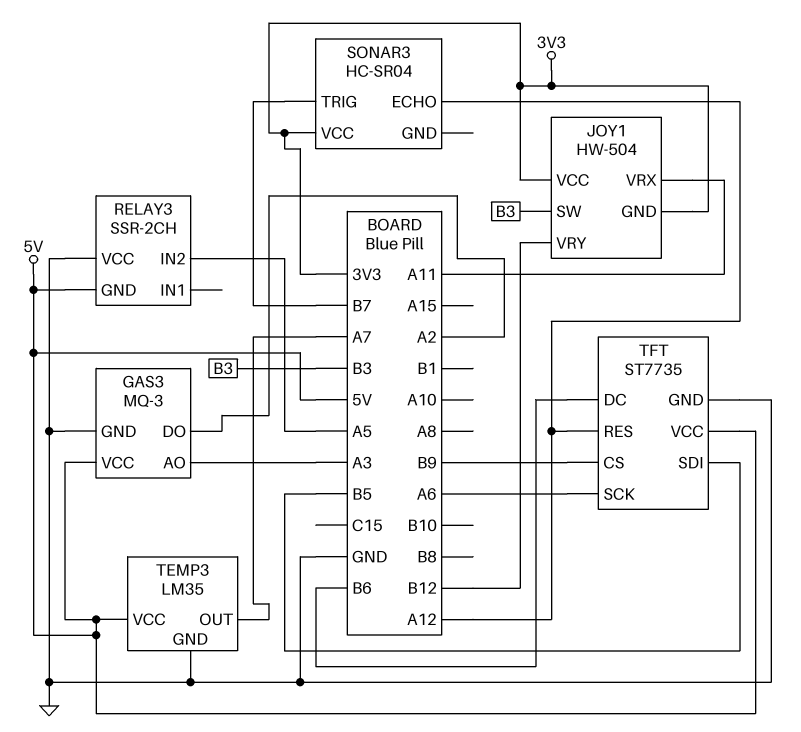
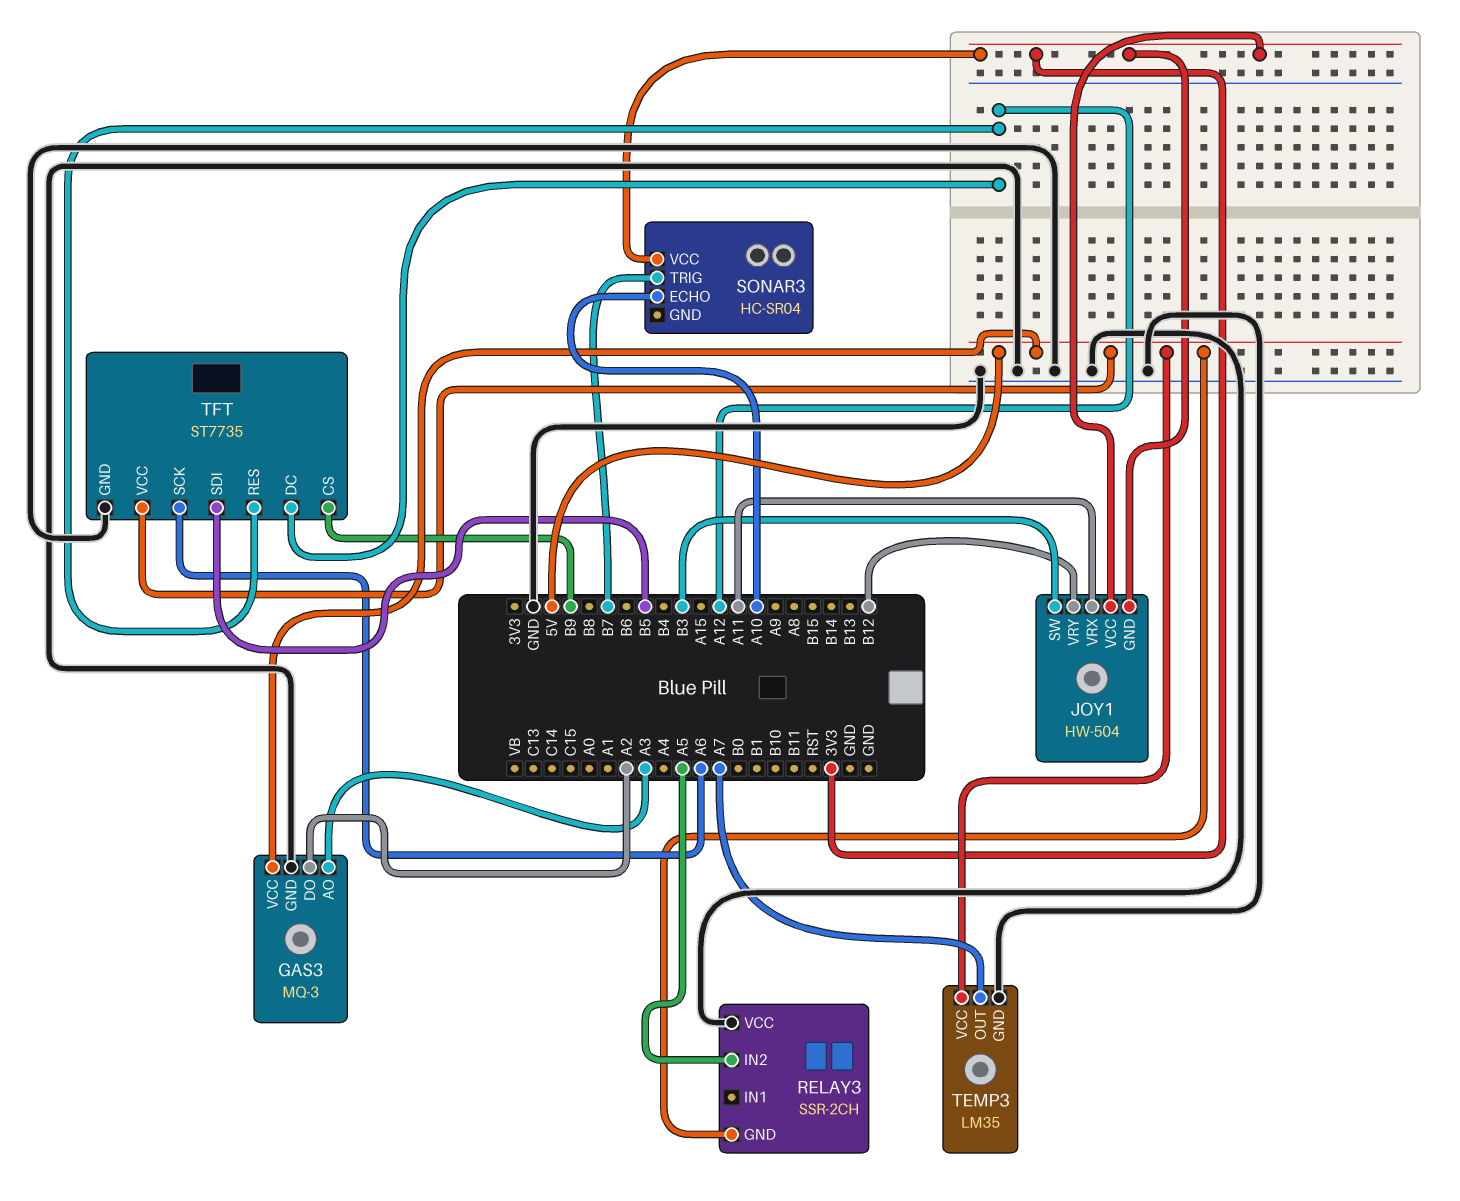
SONAR3 pin ECHO: A12 -> A10
TFT pin DC: B6 -> A12

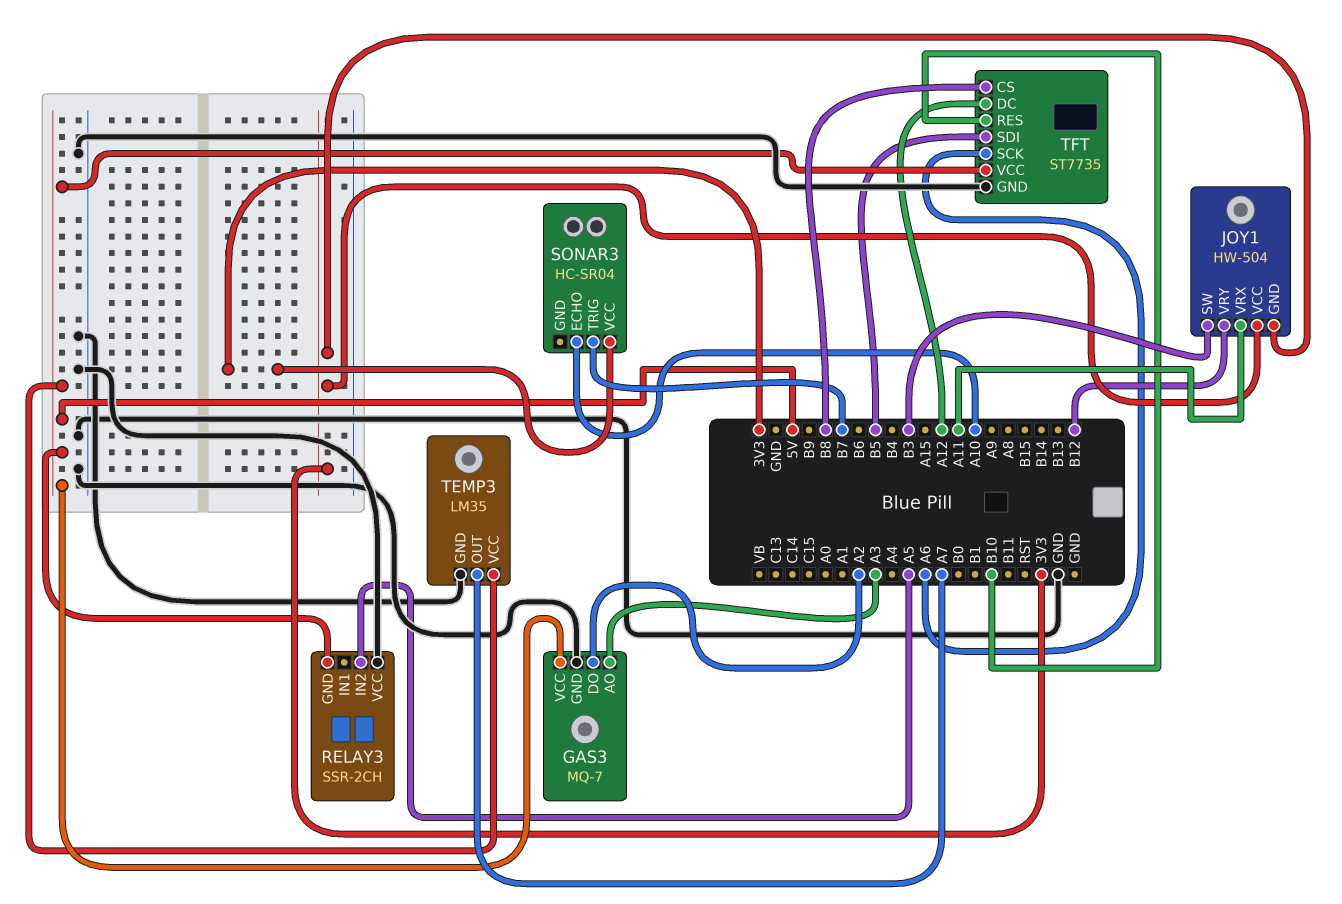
GAS3: MQ-3 -> MQ-7
TFT pin CS: B9 -> B8
TFT pin RES: A12 -> B10

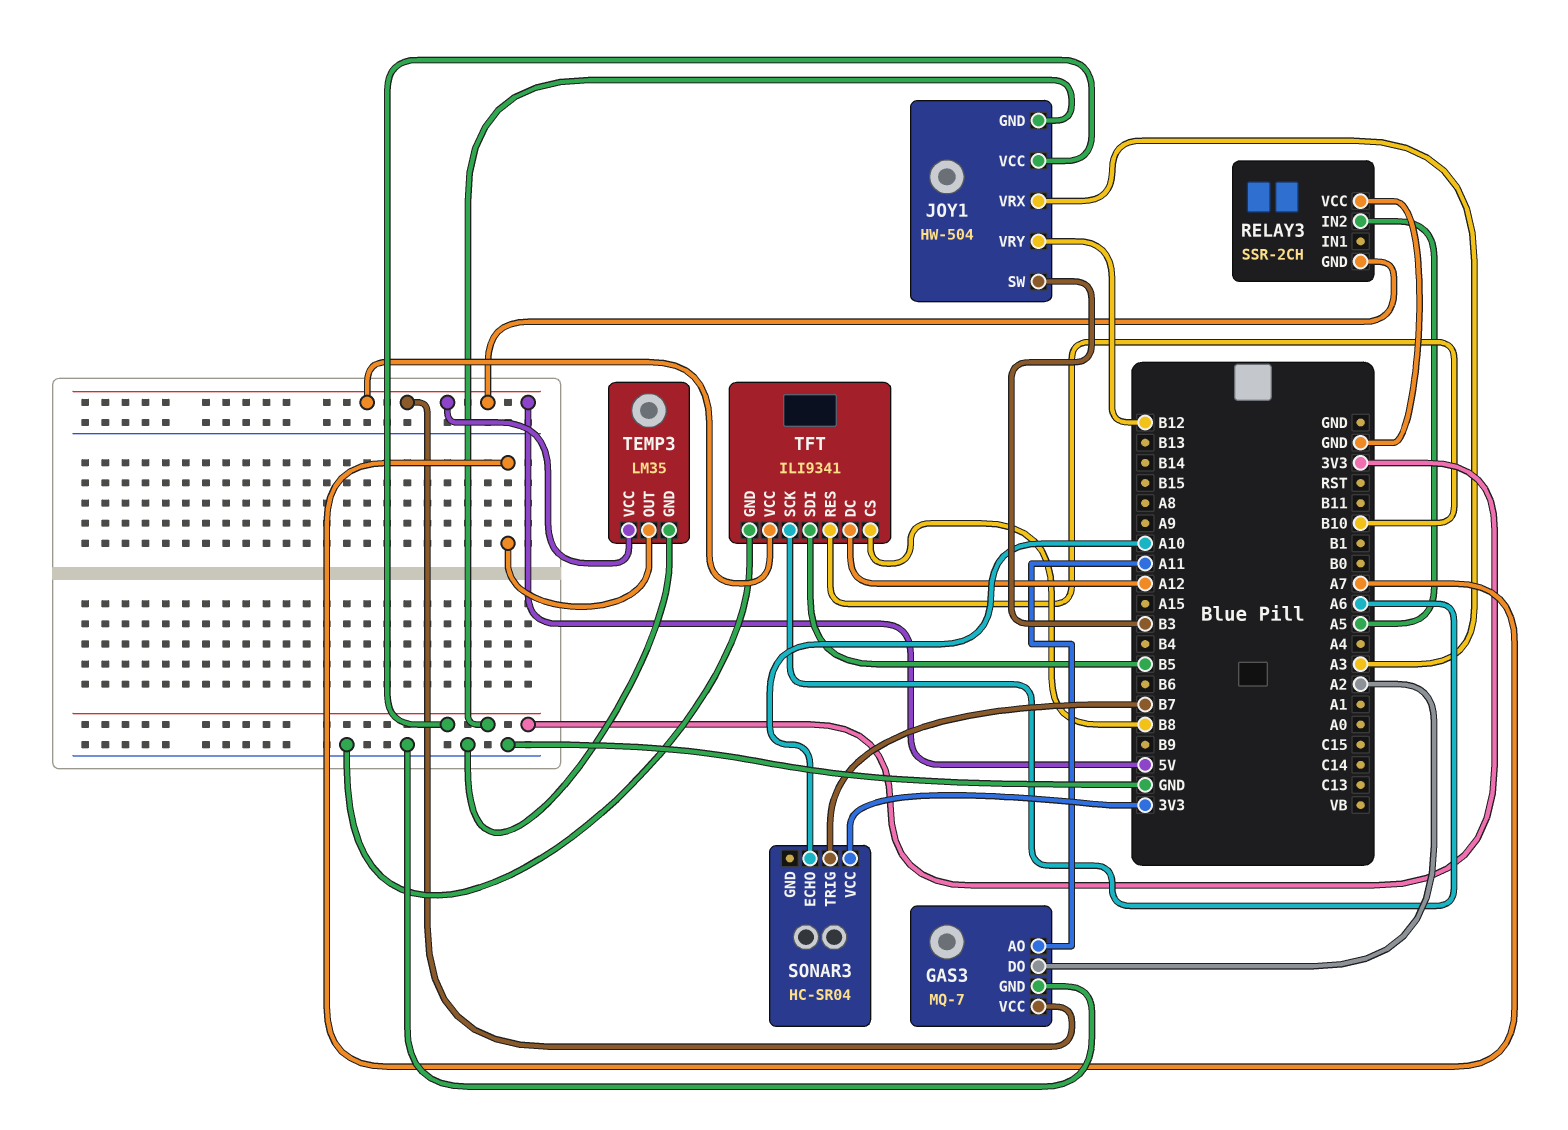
GAS3 pin AO: A3 -> A11
JOY1 pin VRX: A11 -> A3
TFT: ST7735 -> ILI9341

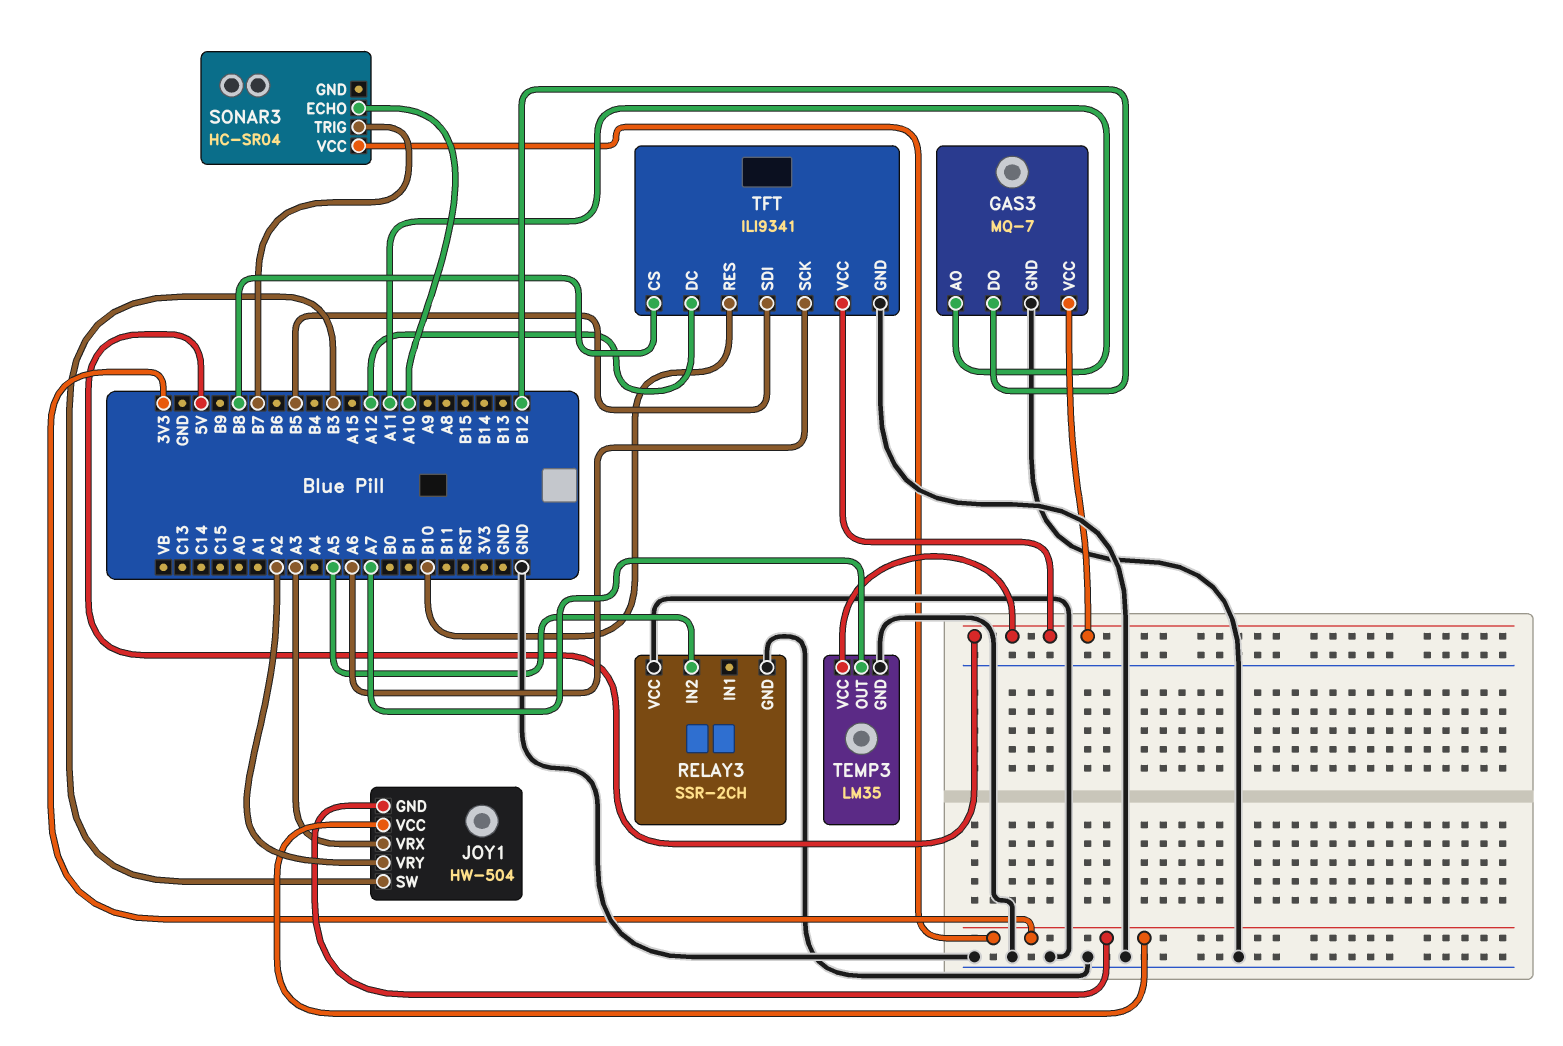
GAS3 pin DO: A2 -> B12
JOY1 pin VRY: B12 -> A2
RELAY3 pin GND: 5V -> GND

